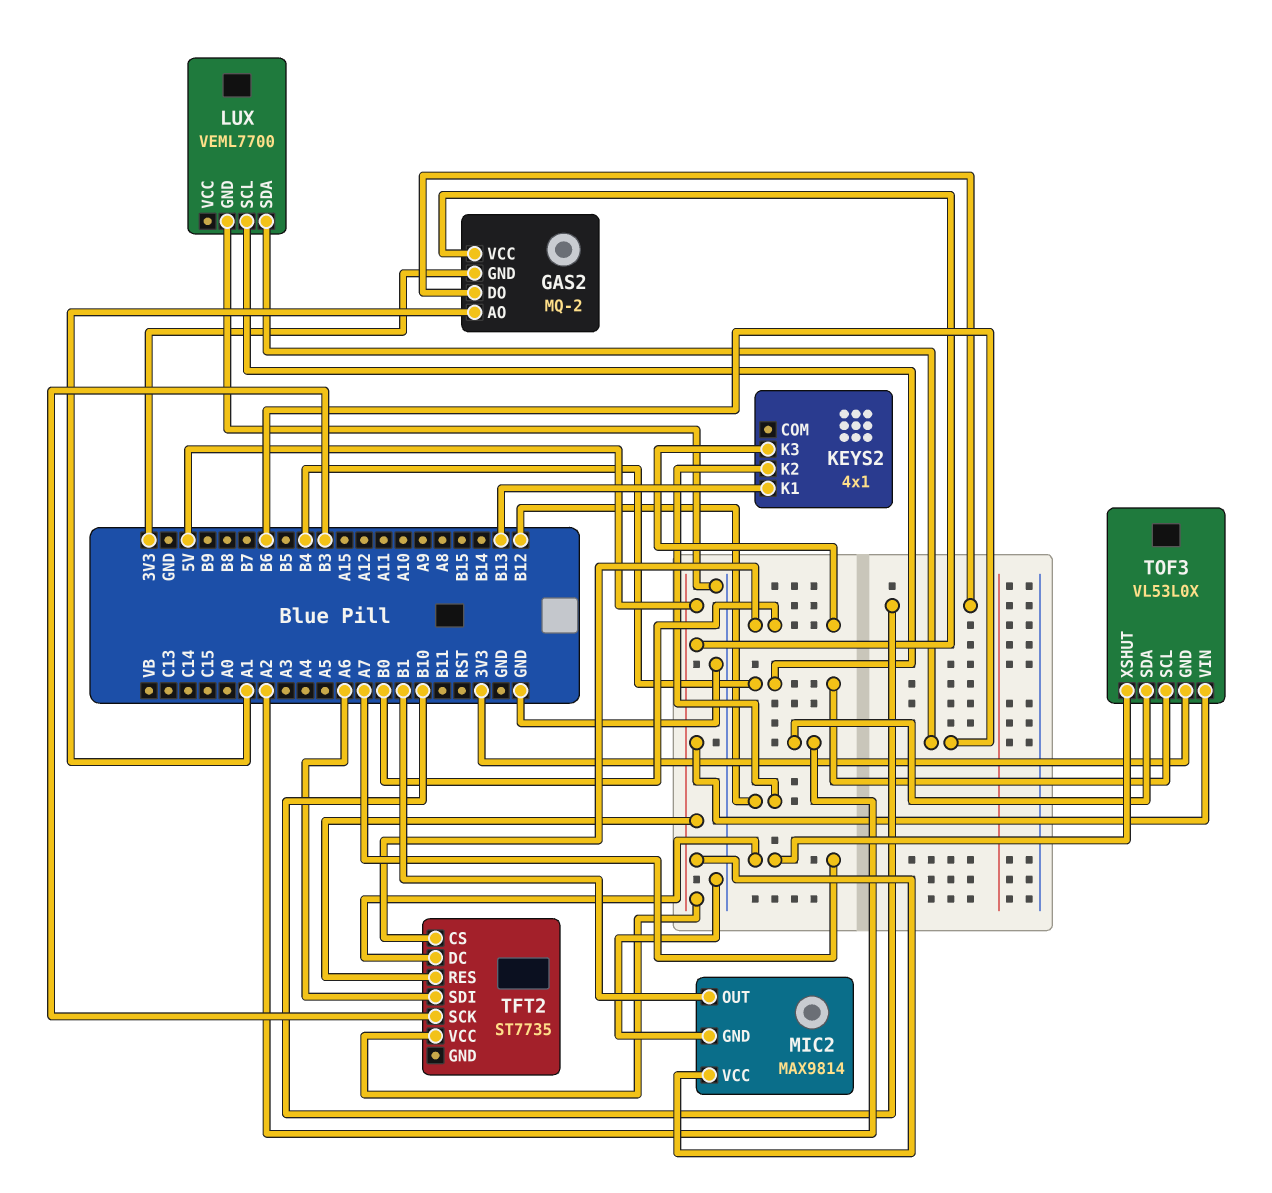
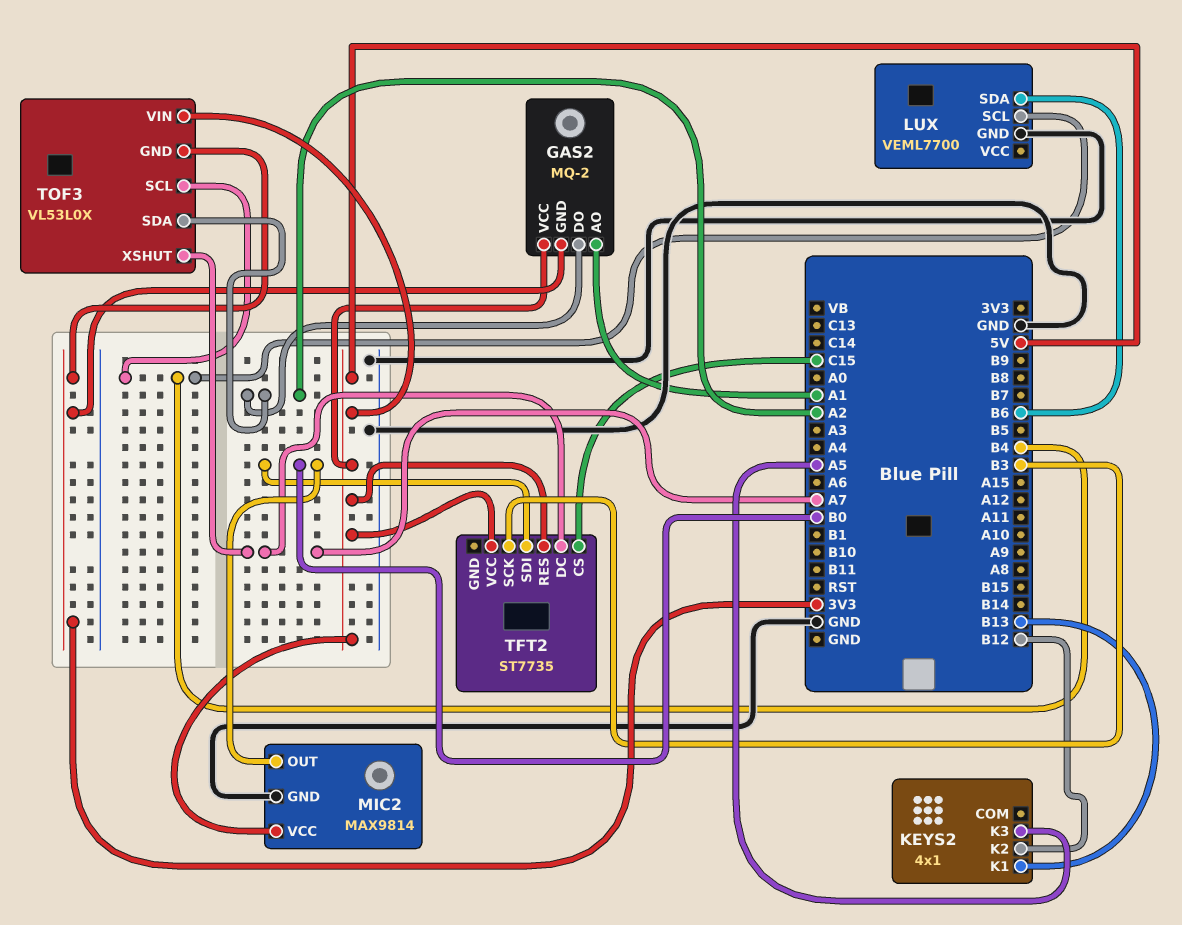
GAS2 pin DO: B10 -> A2
KEYS2 pin K3: B0 -> A5
MIC2 pin OUT: B1 -> B0
TFT2 pin CS: B0 -> C15
TFT2 pin SDI: A6 -> B0

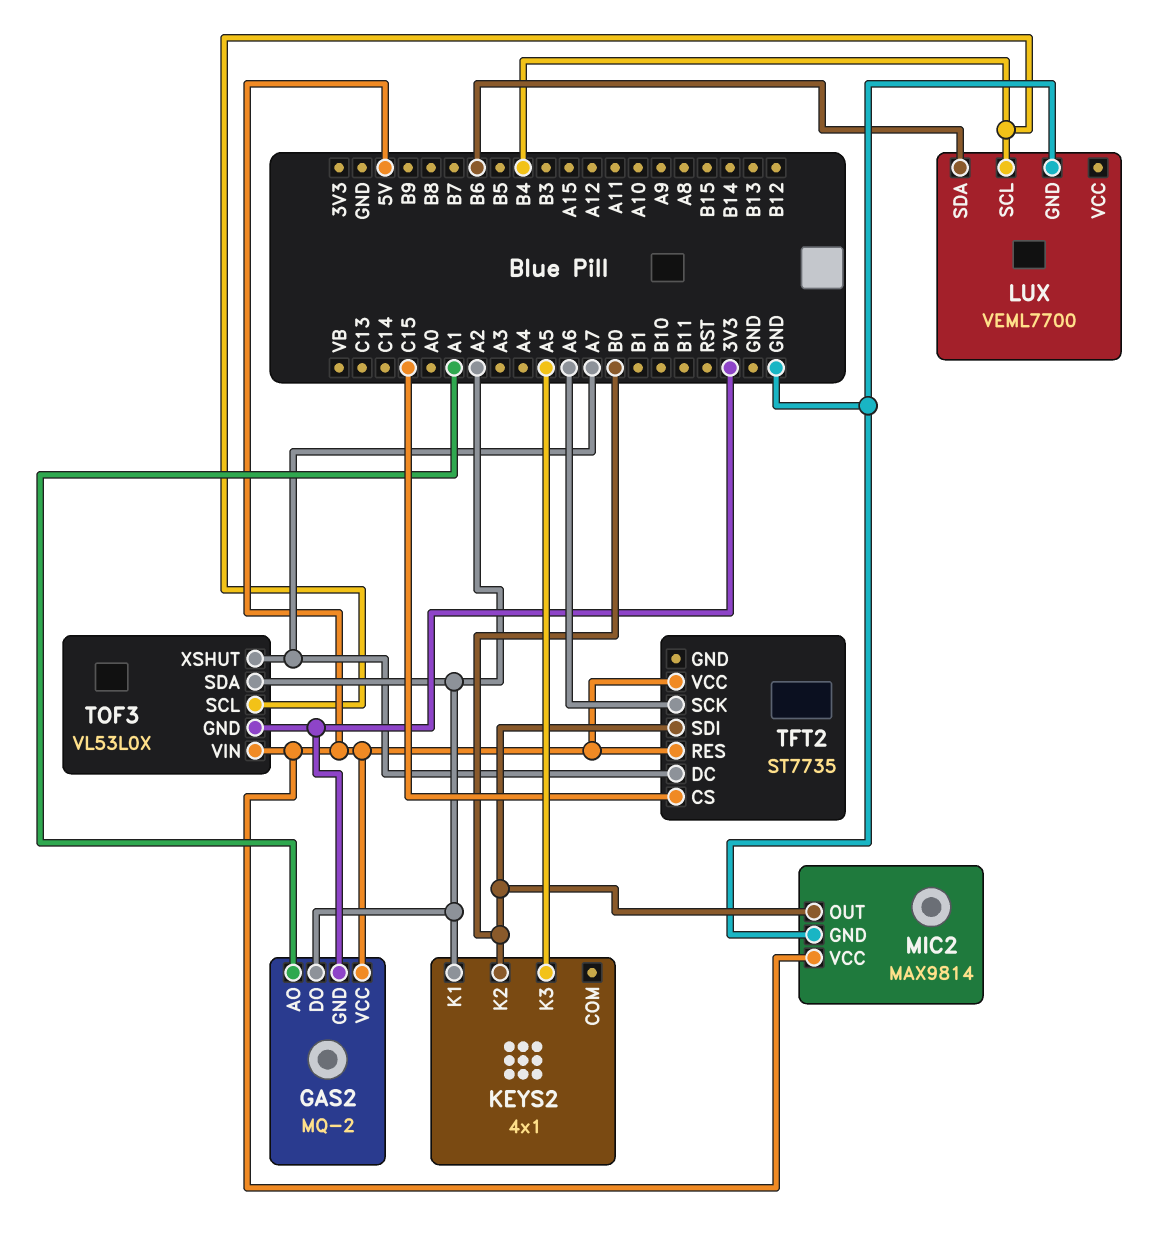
KEYS2 pin K1: B13 -> A2
KEYS2 pin K2: B12 -> B0
TFT2 pin SCK: B3 -> A6

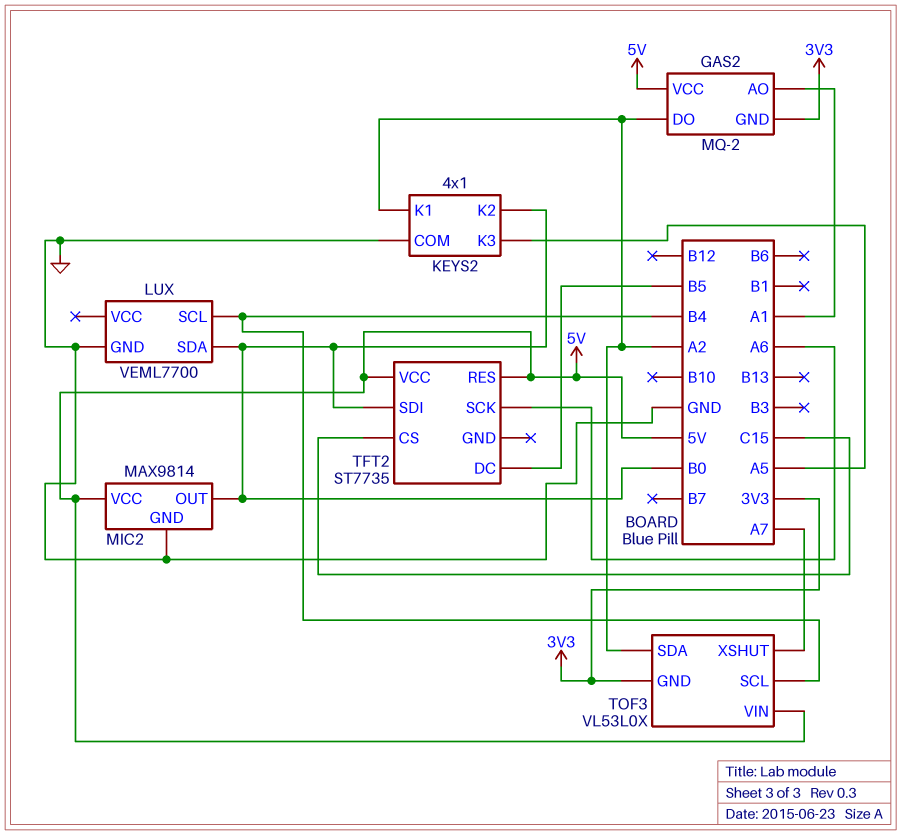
KEYS2 pin COM: none -> GND
LUX pin SDA: B6 -> B0
TFT2 pin DC: A7 -> B5

